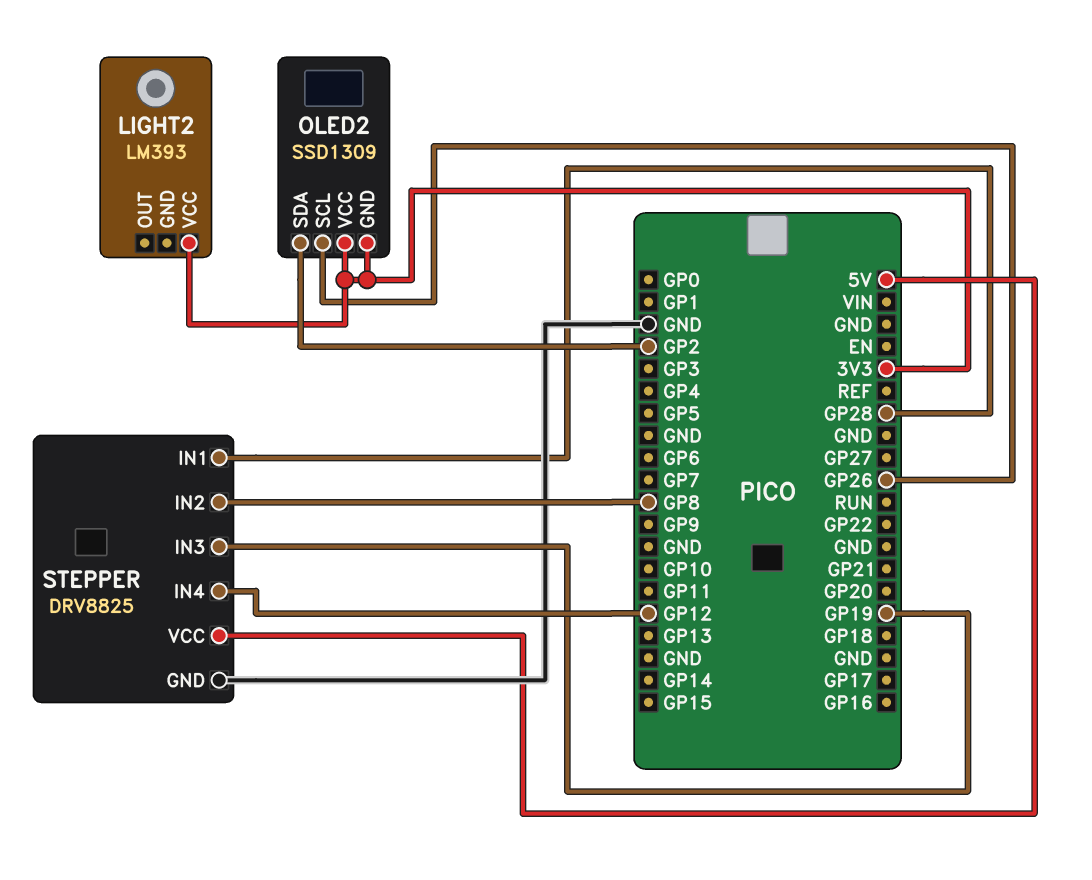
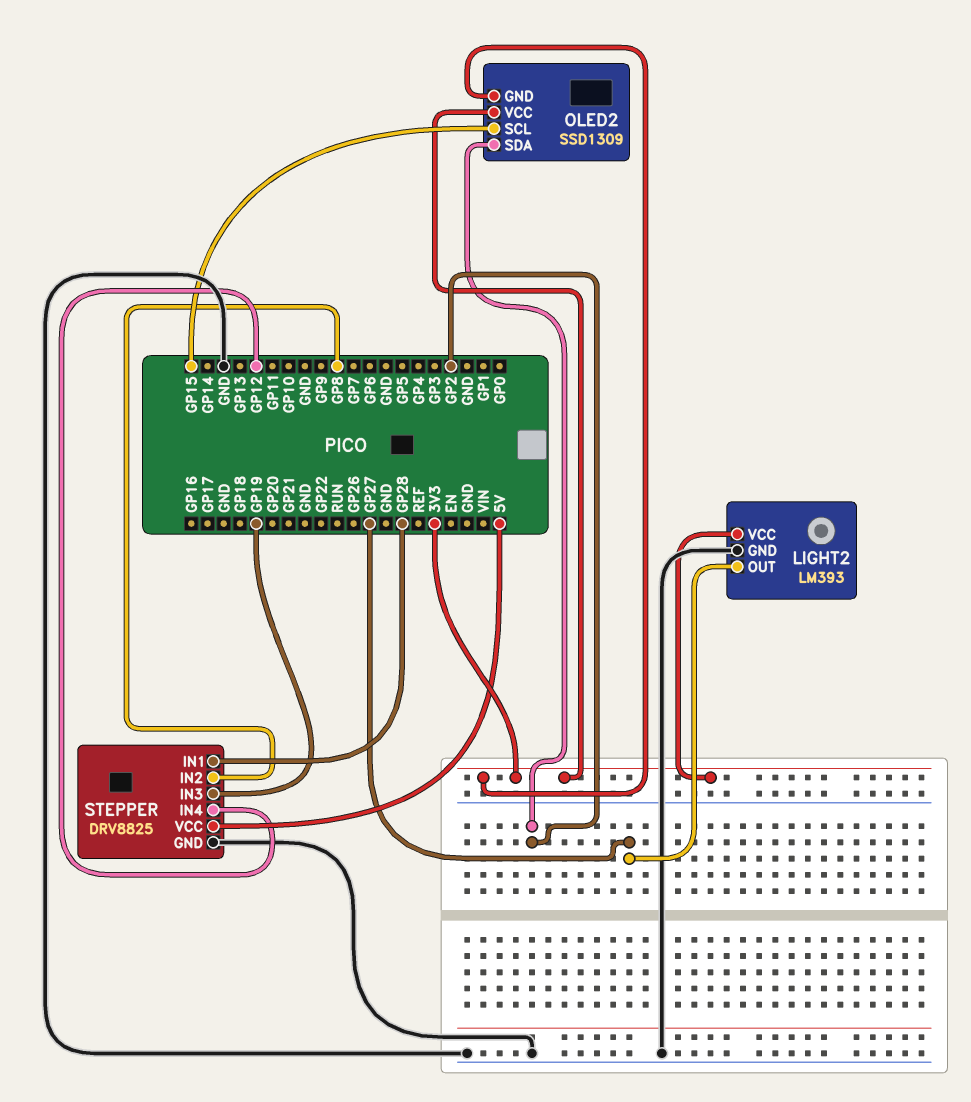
LIGHT2 pin GND: none -> GND
LIGHT2 pin OUT: none -> GP27
OLED2 pin SCL: GP26 -> GP15

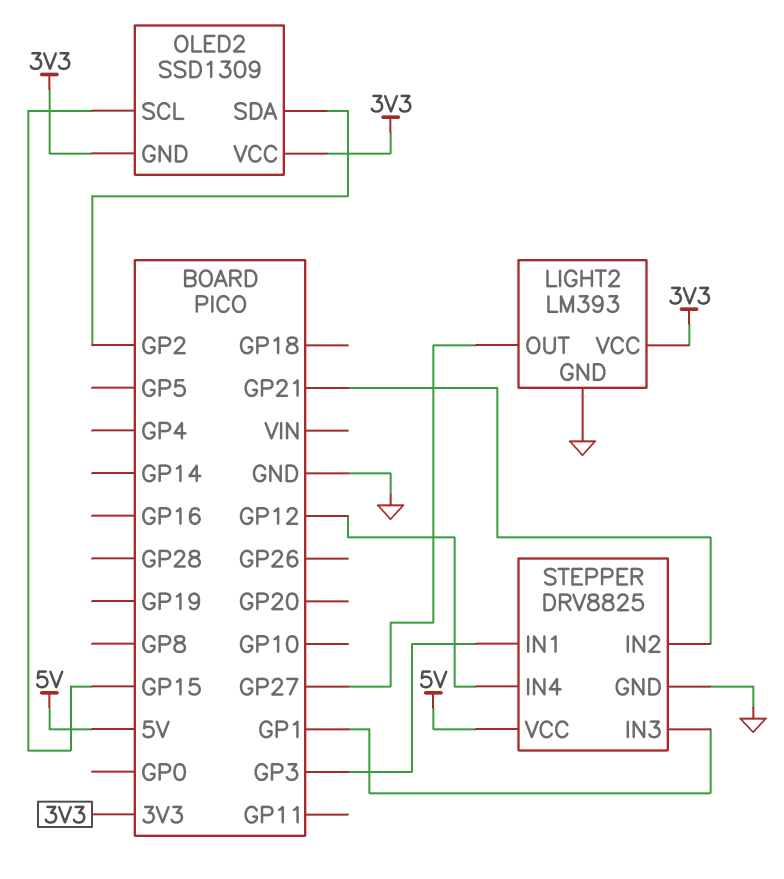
STEPPER pin IN1: GP28 -> GP3
STEPPER pin IN2: GP8 -> GP21
STEPPER pin IN3: GP19 -> GP1

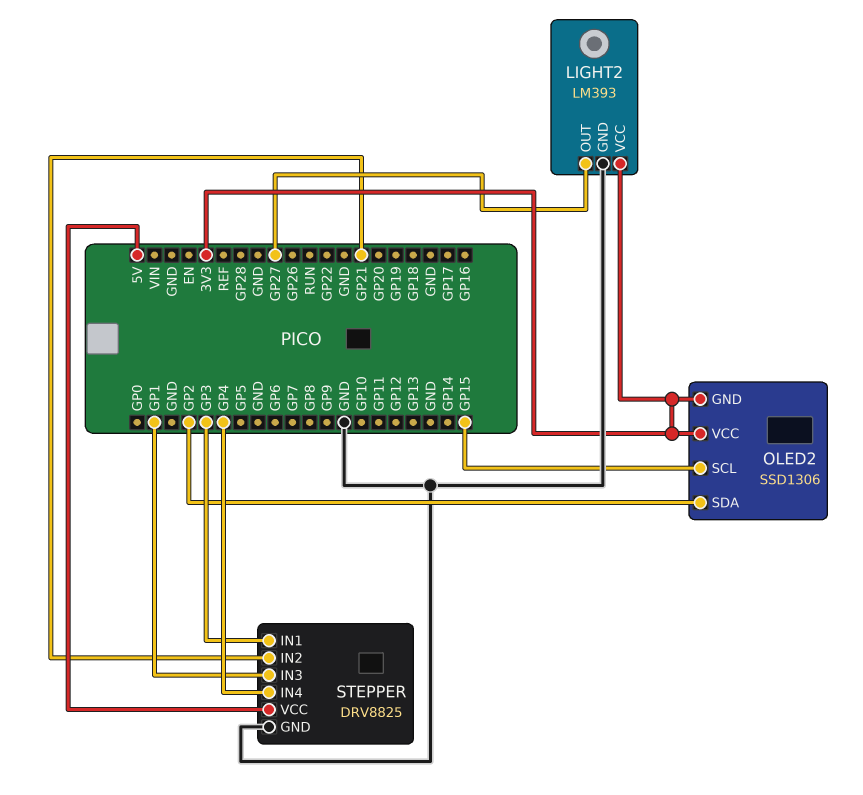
OLED2: SSD1309 -> SSD1306
STEPPER pin IN4: GP12 -> GP4

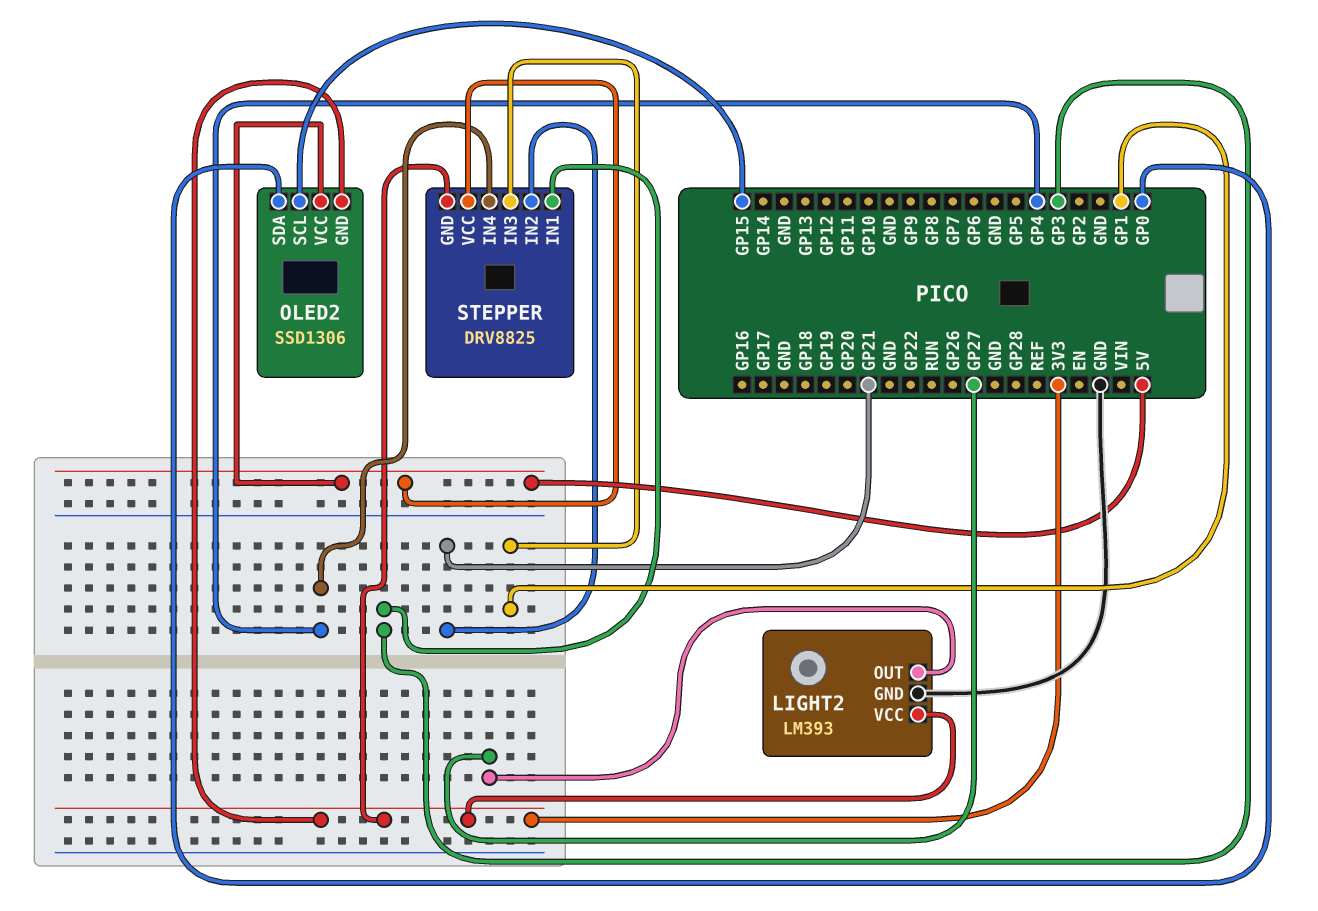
OLED2 pin SDA: GP2 -> GP0
OLED2 pin VCC: 3V3 -> 5V
STEPPER pin GND: GND -> 3V3

